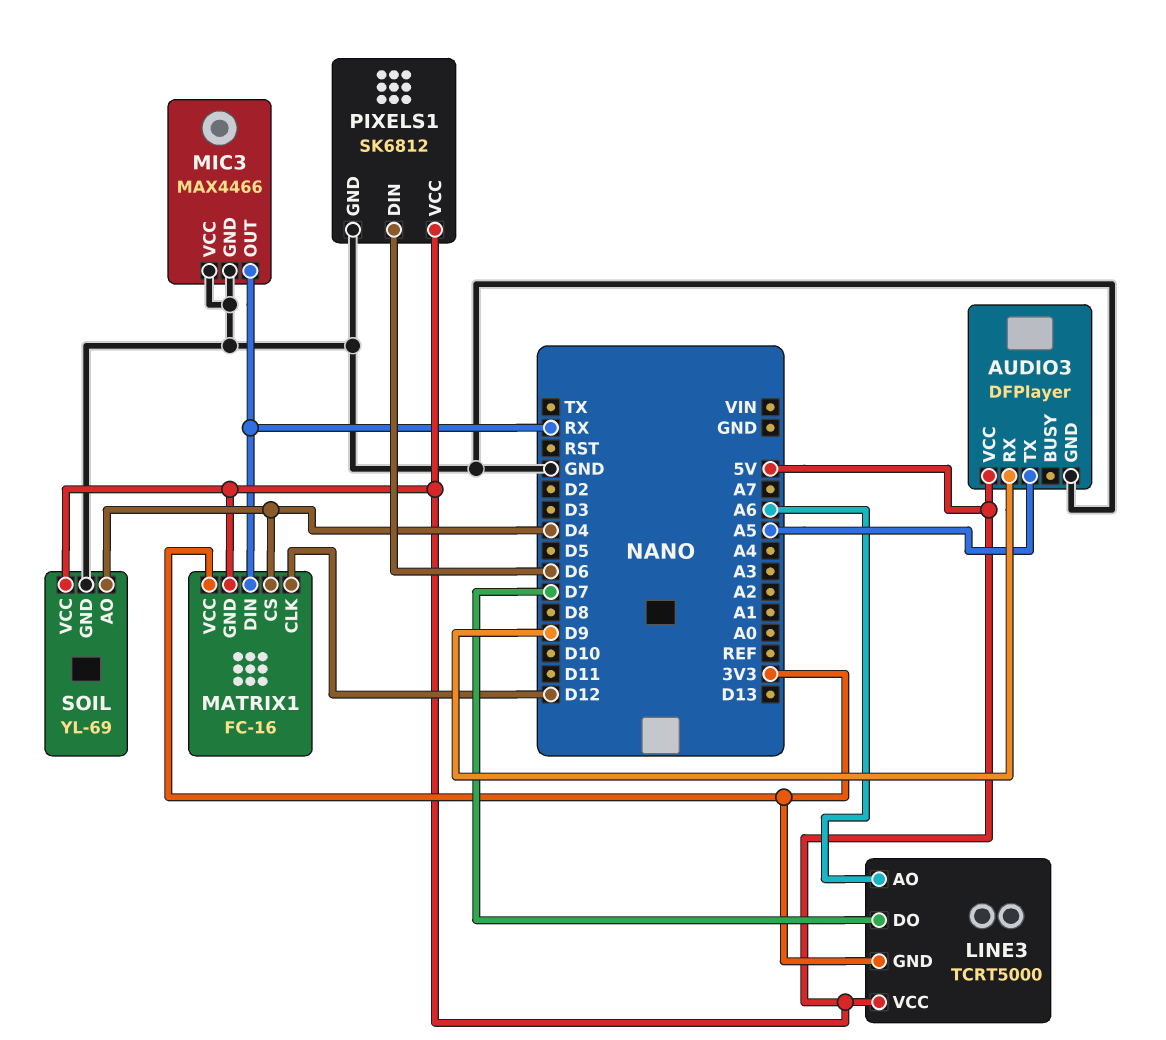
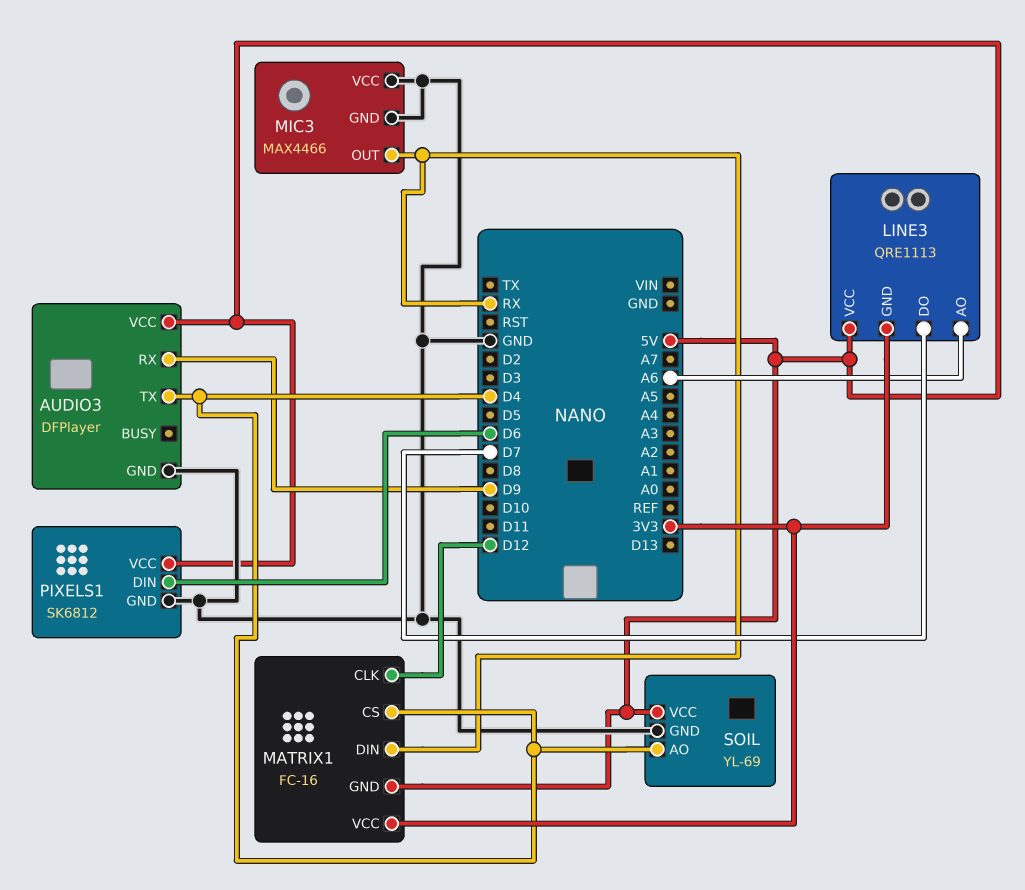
AUDIO3 pin TX: A5 -> D4
LINE3: TCRT5000 -> QRE1113

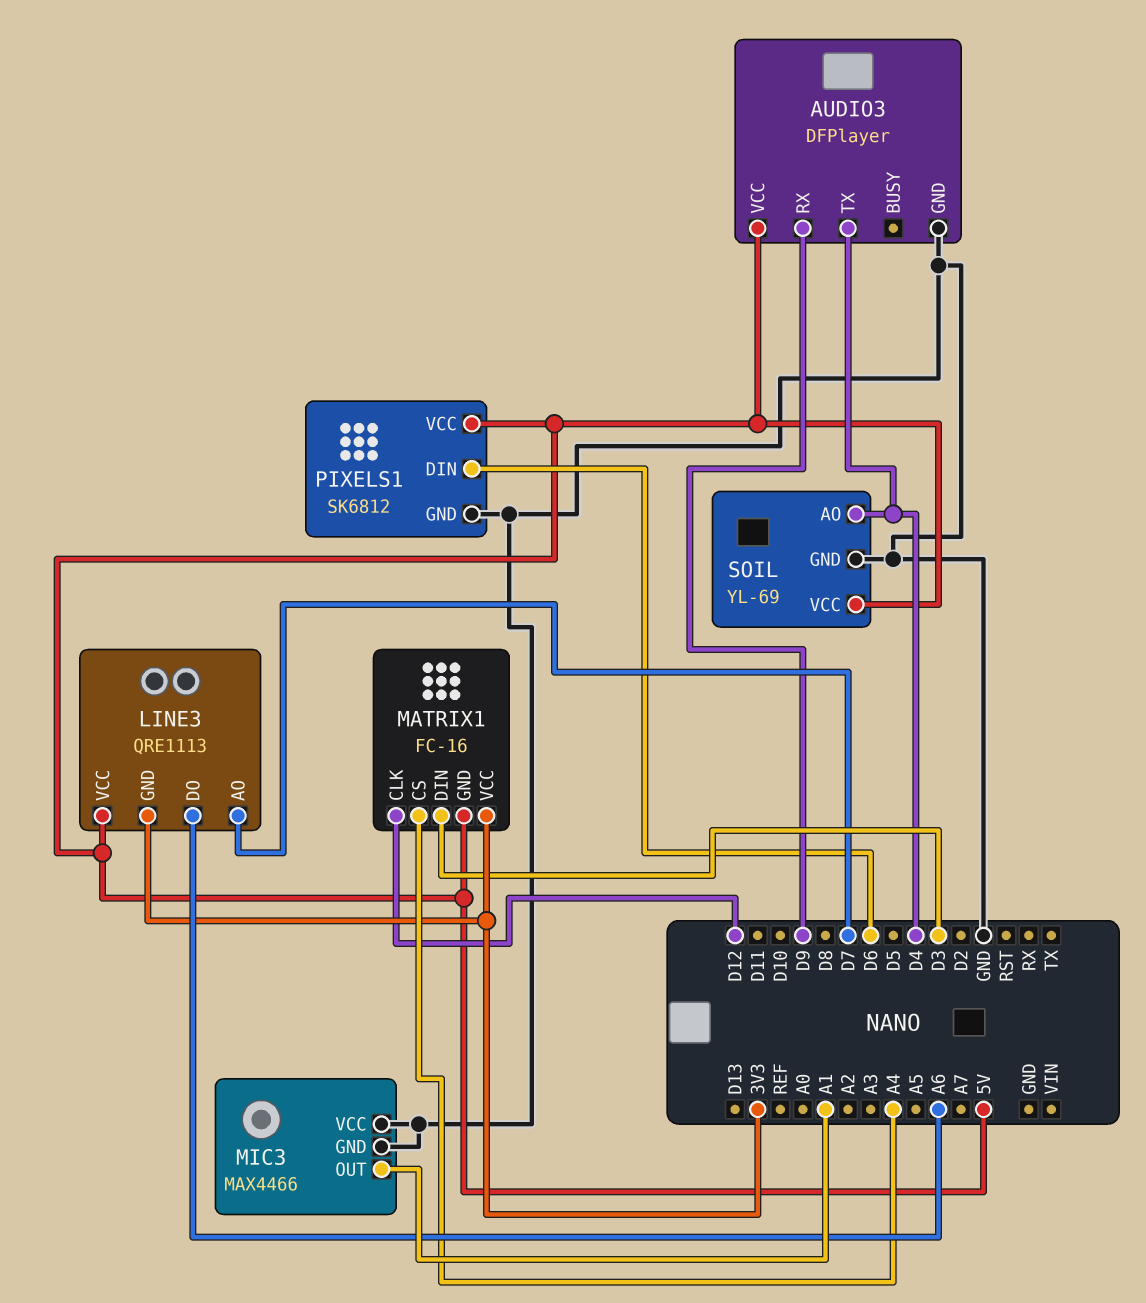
LINE3 pin AO: A6 -> D7
LINE3 pin DO: D7 -> A6
MATRIX1 pin CS: D4 -> A4
MATRIX1 pin DIN: RX -> D3
MIC3 pin OUT: RX -> A1

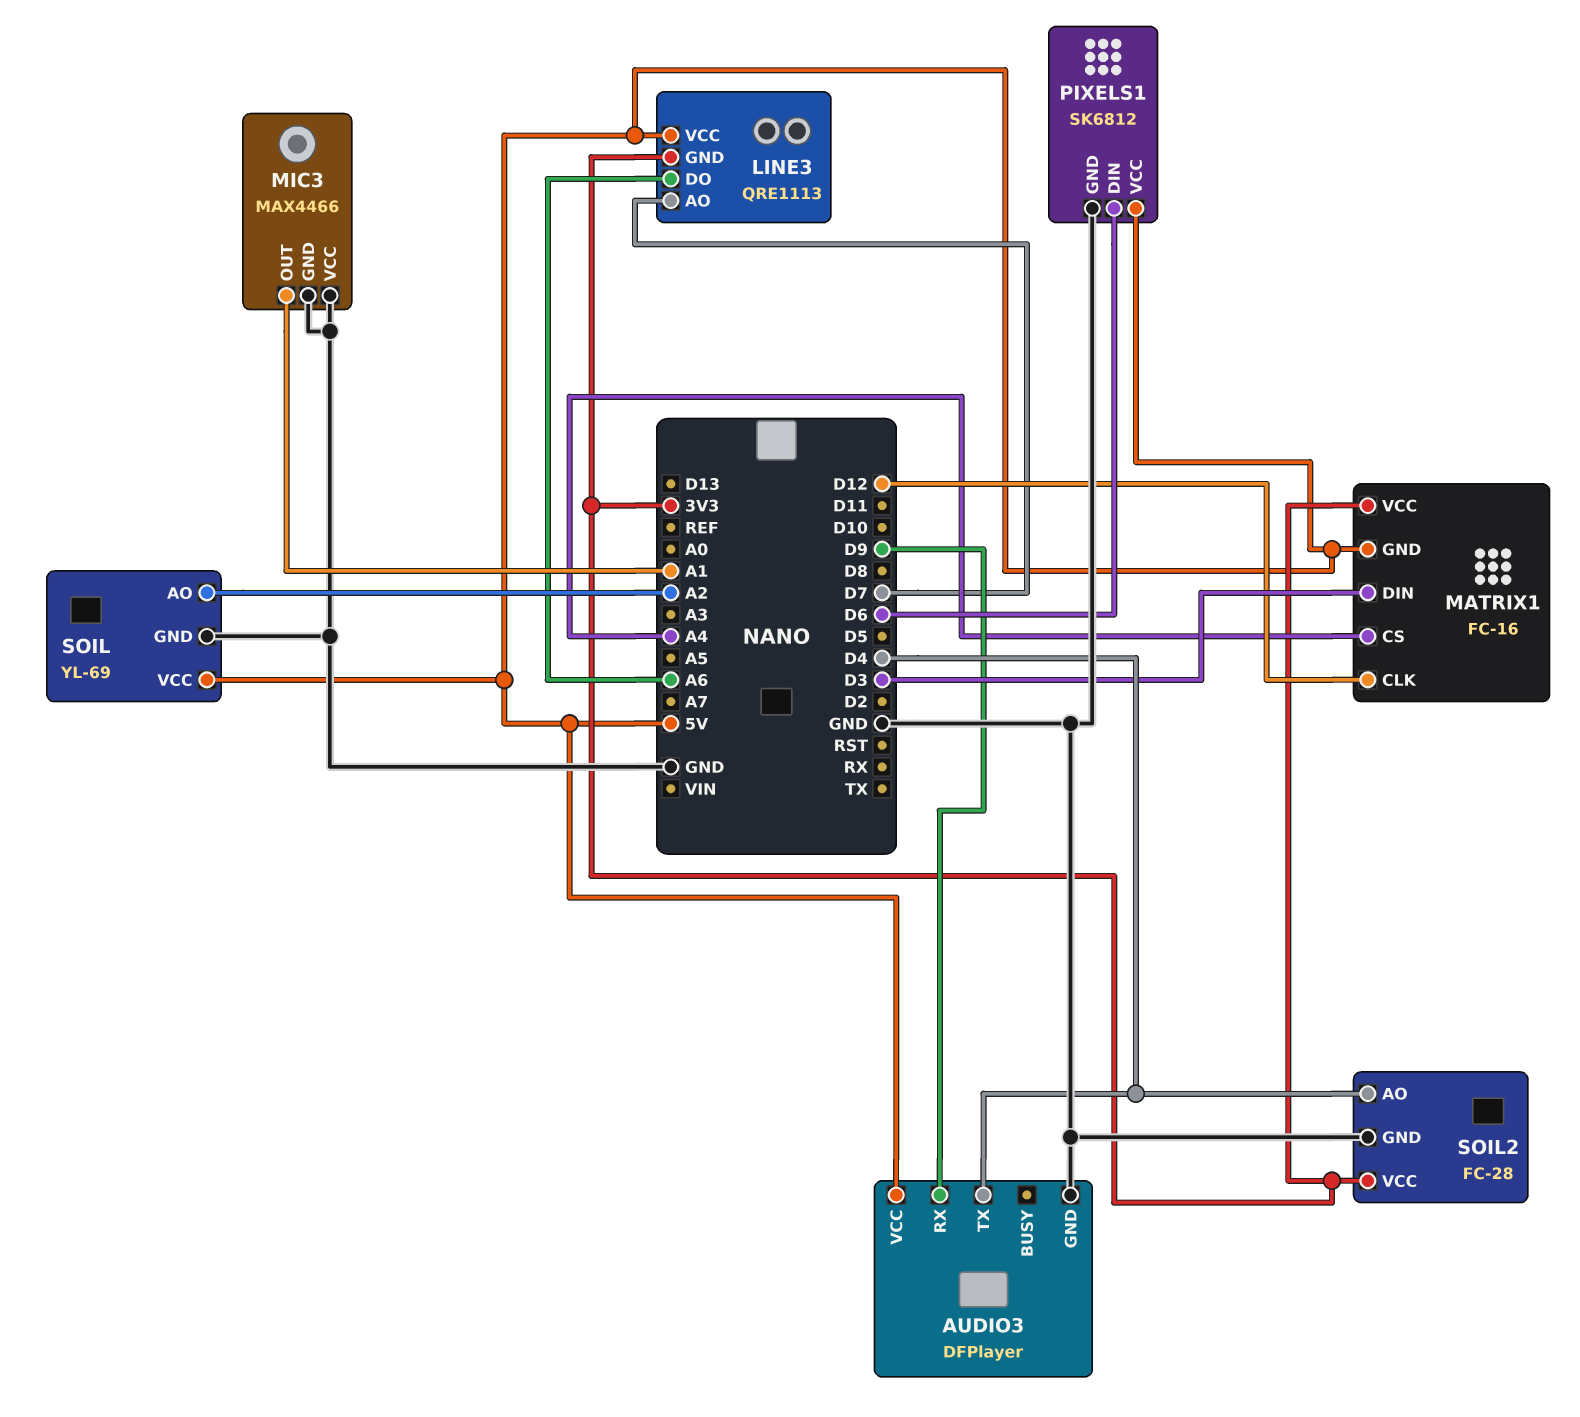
SOIL pin AO: D4 -> A2
SOIL2: none -> FC-28
SOIL2 pin AO: none -> D4
SOIL2 pin GND: none -> GND
SOIL2 pin VCC: none -> 3V3

